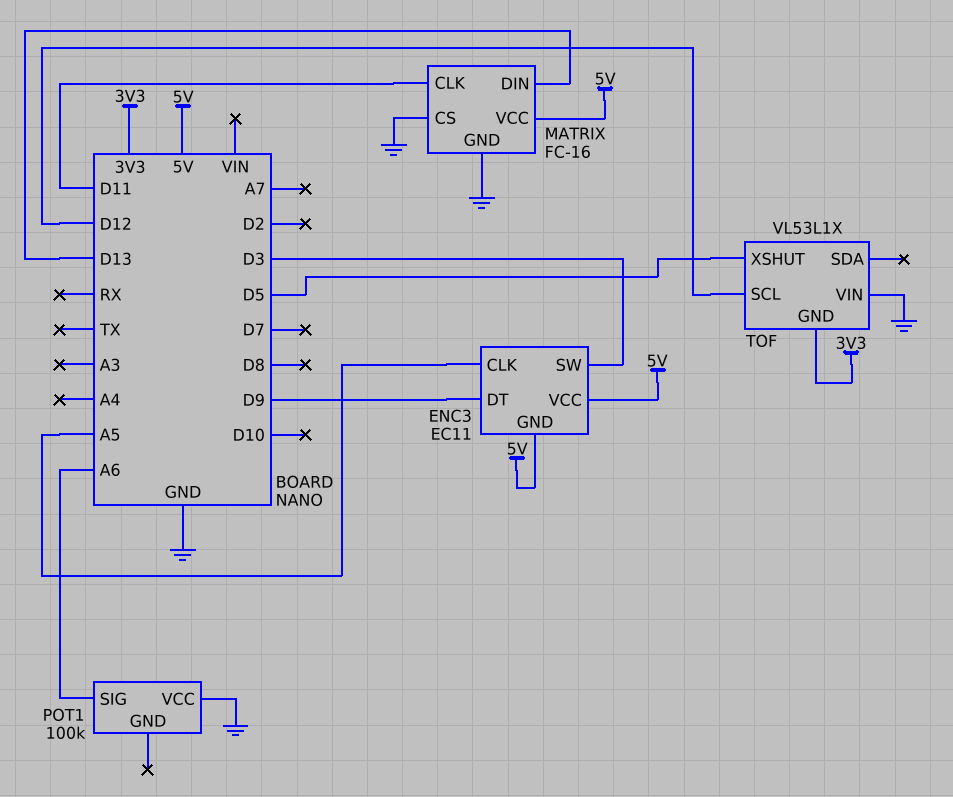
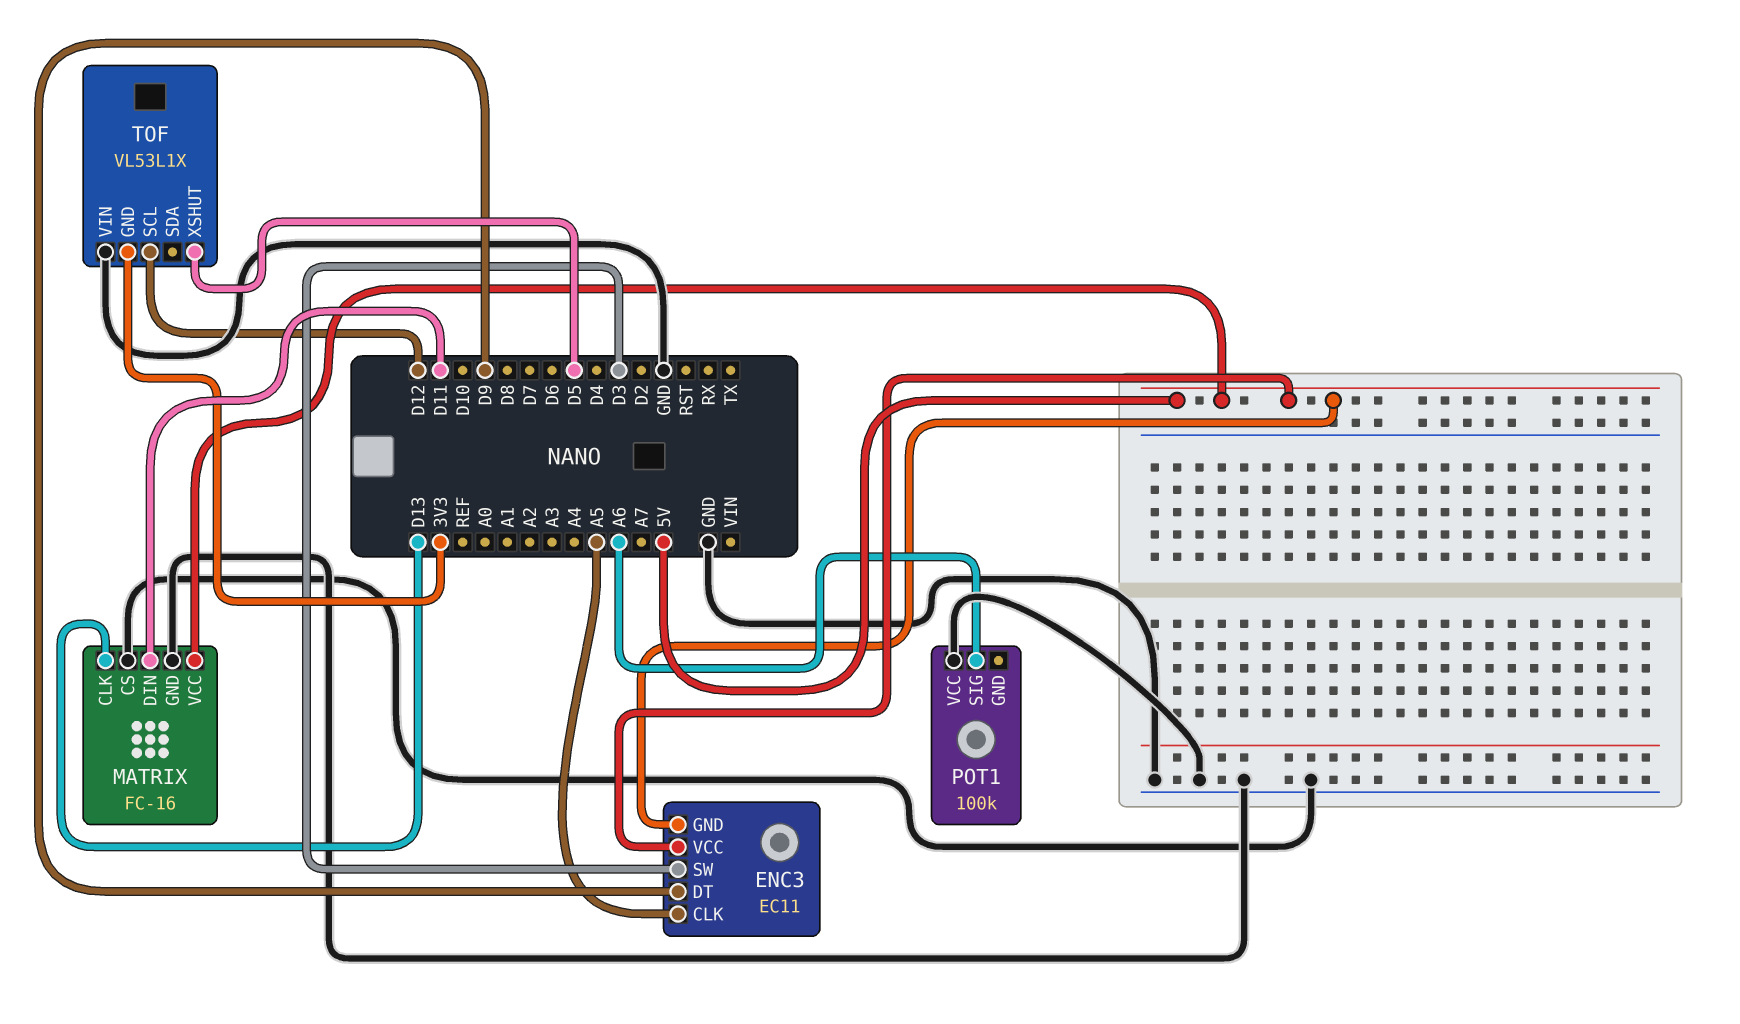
MATRIX pin CLK: D11 -> D13
MATRIX pin DIN: D13 -> D11

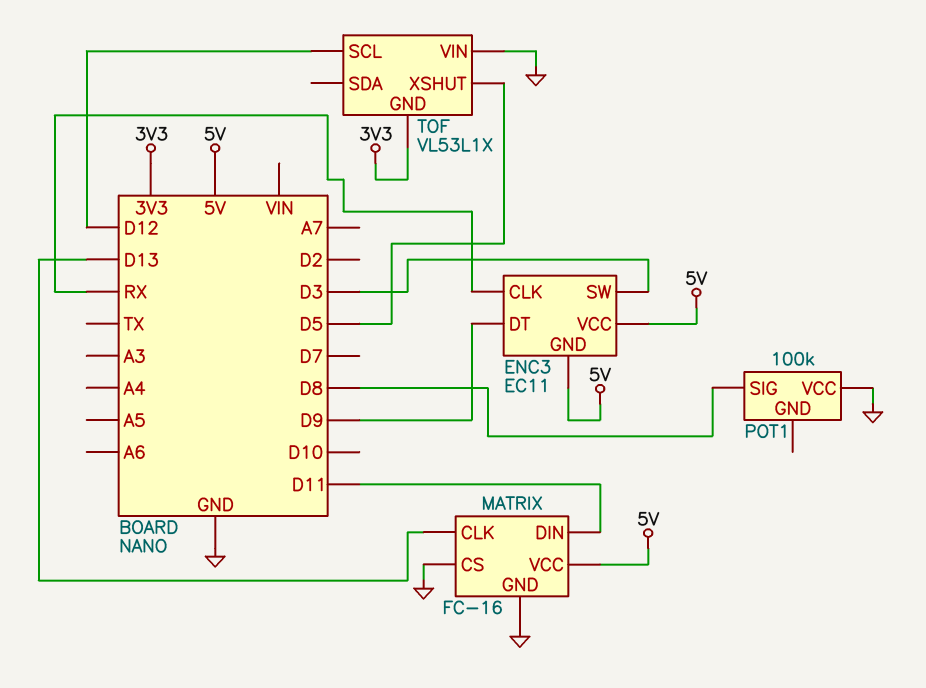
ENC3 pin CLK: A5 -> RX
POT1 pin SIG: A6 -> D8

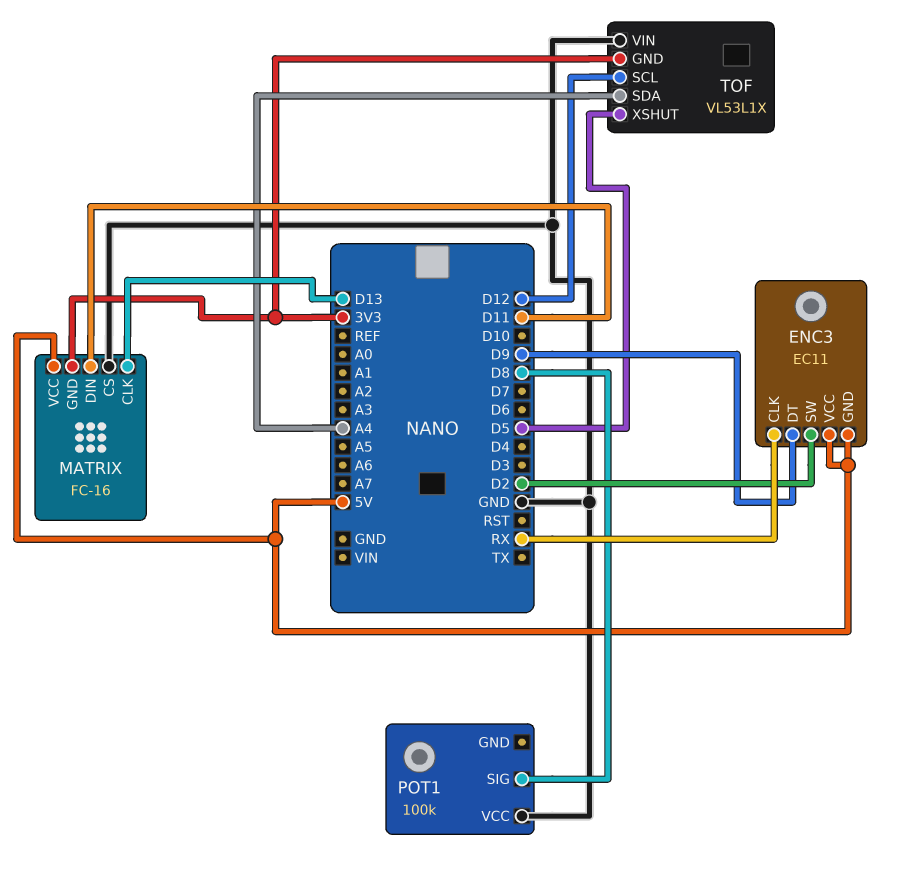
ENC3 pin SW: D3 -> D2
MATRIX pin GND: GND -> 3V3
TOF pin SDA: none -> A4

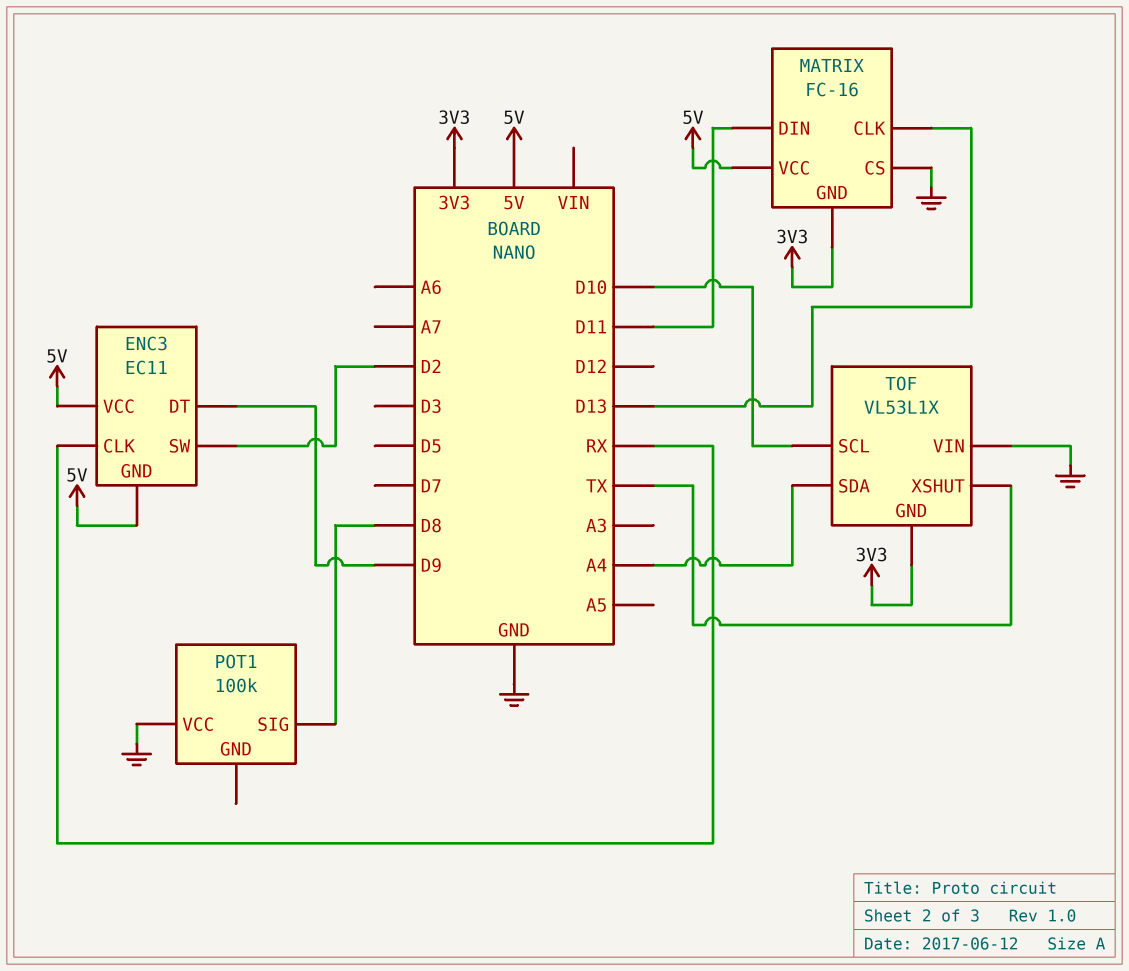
TOF pin SCL: D12 -> D10
TOF pin XSHUT: D5 -> TX

